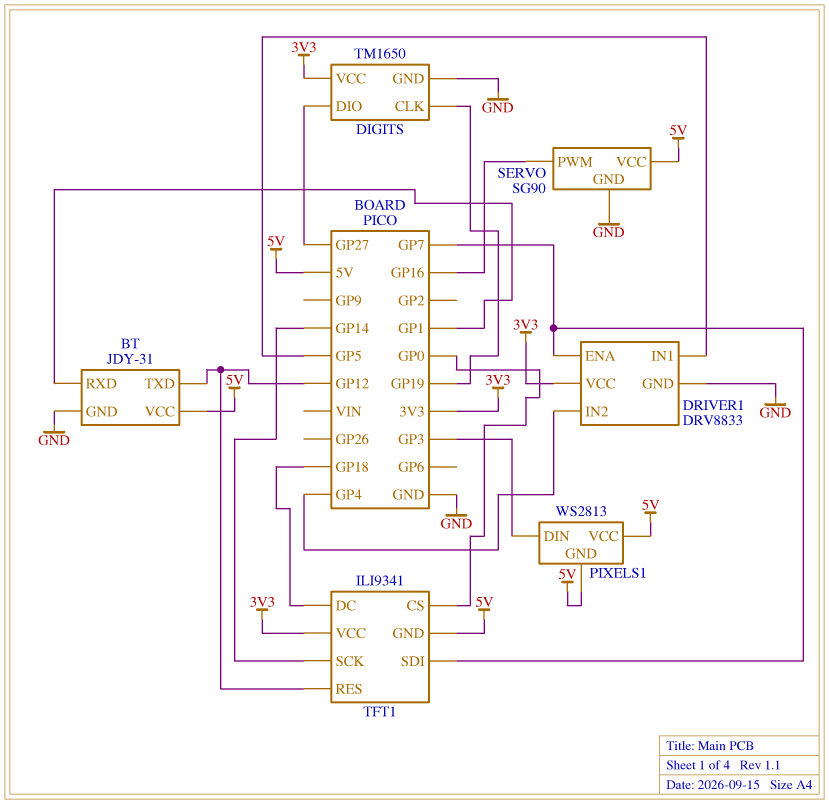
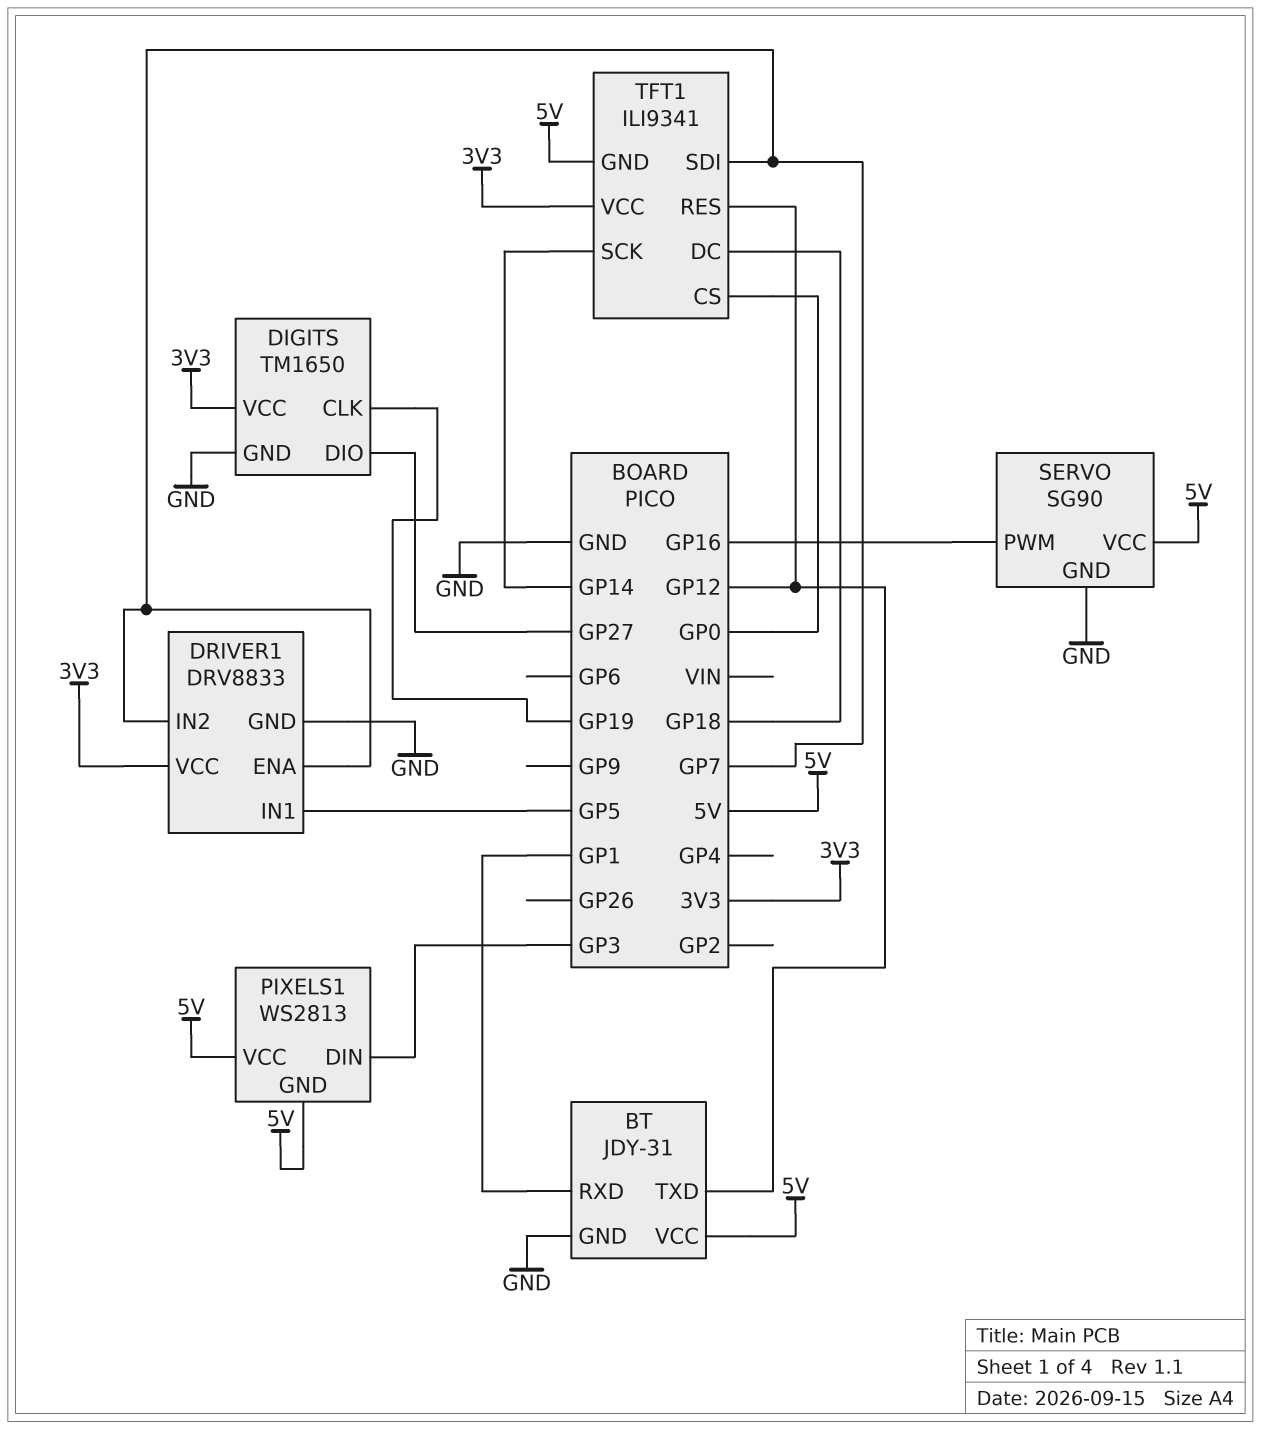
DRIVER1 pin IN2: GP4 -> GP7

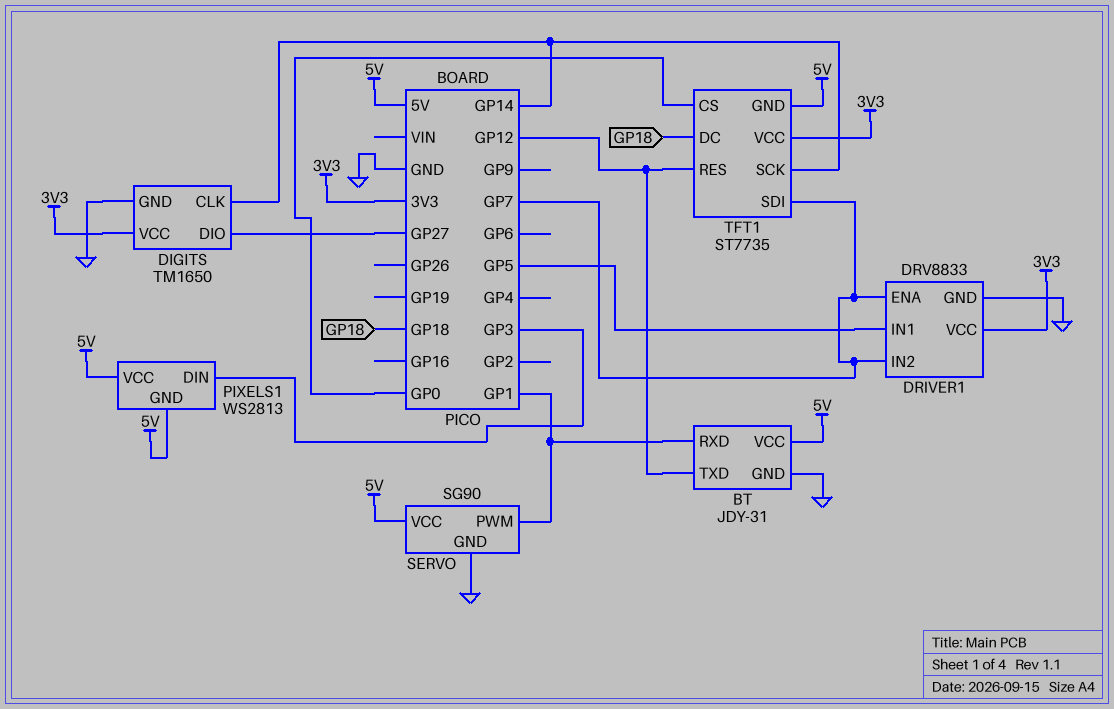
DIGITS pin CLK: GP19 -> GP14
SERVO pin PWM: GP16 -> GP1
TFT1: ILI9341 -> ST7735

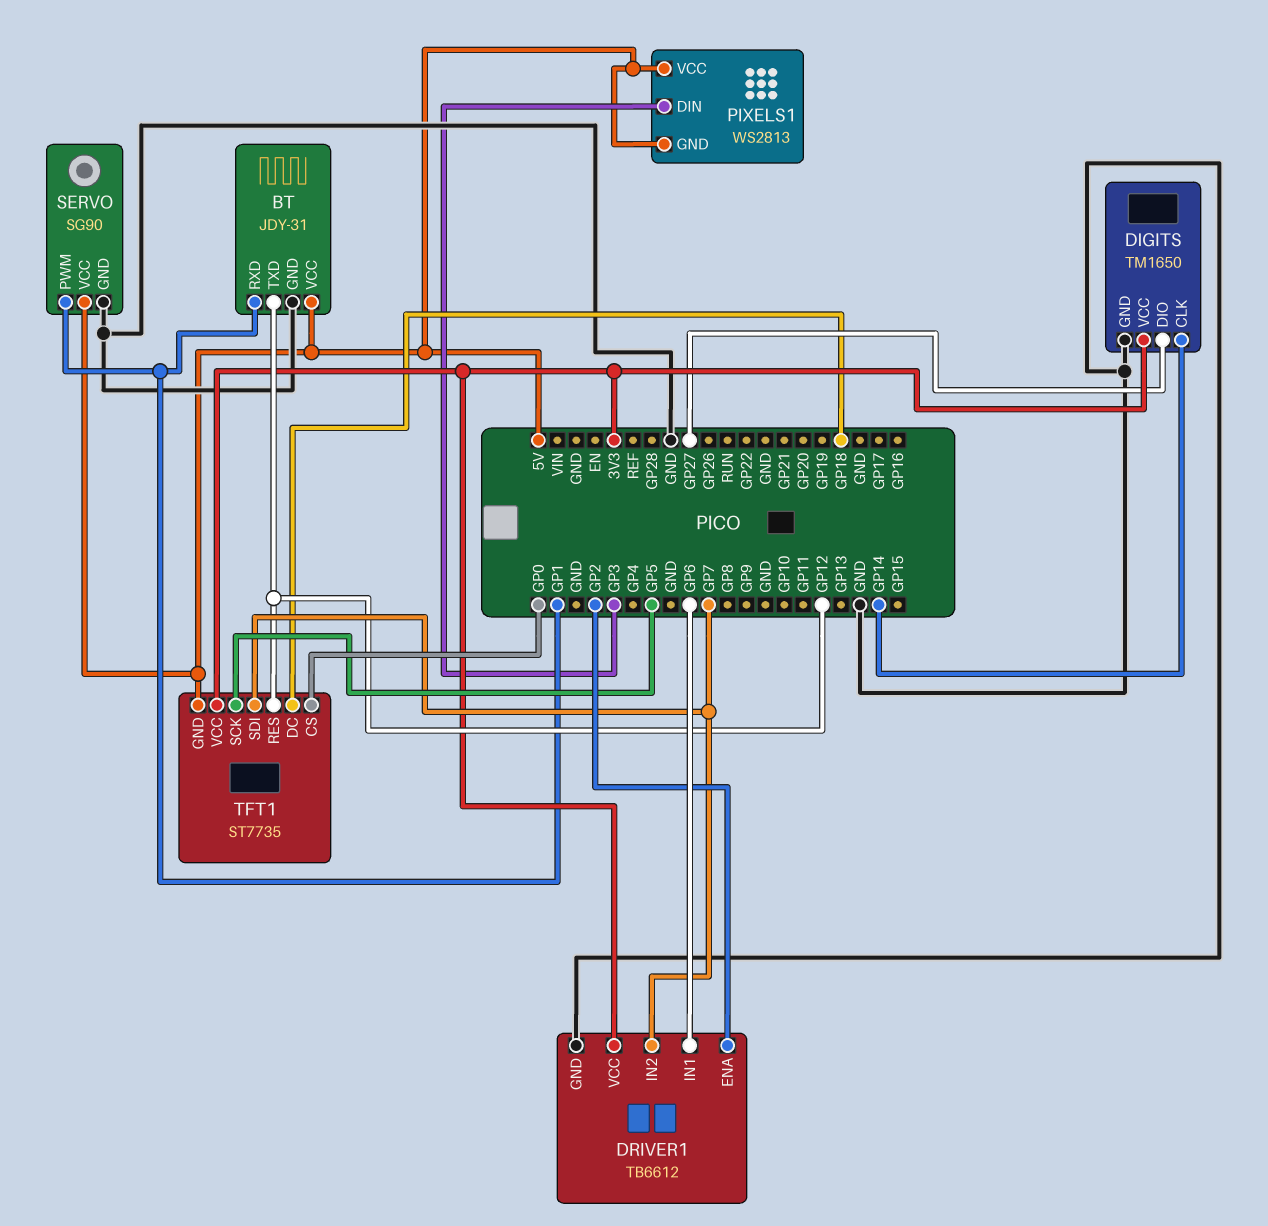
DRIVER1: DRV8833 -> TB6612
DRIVER1 pin ENA: GP7 -> GP2
DRIVER1 pin IN1: GP5 -> GP6
TFT1 pin SCK: GP14 -> GP5

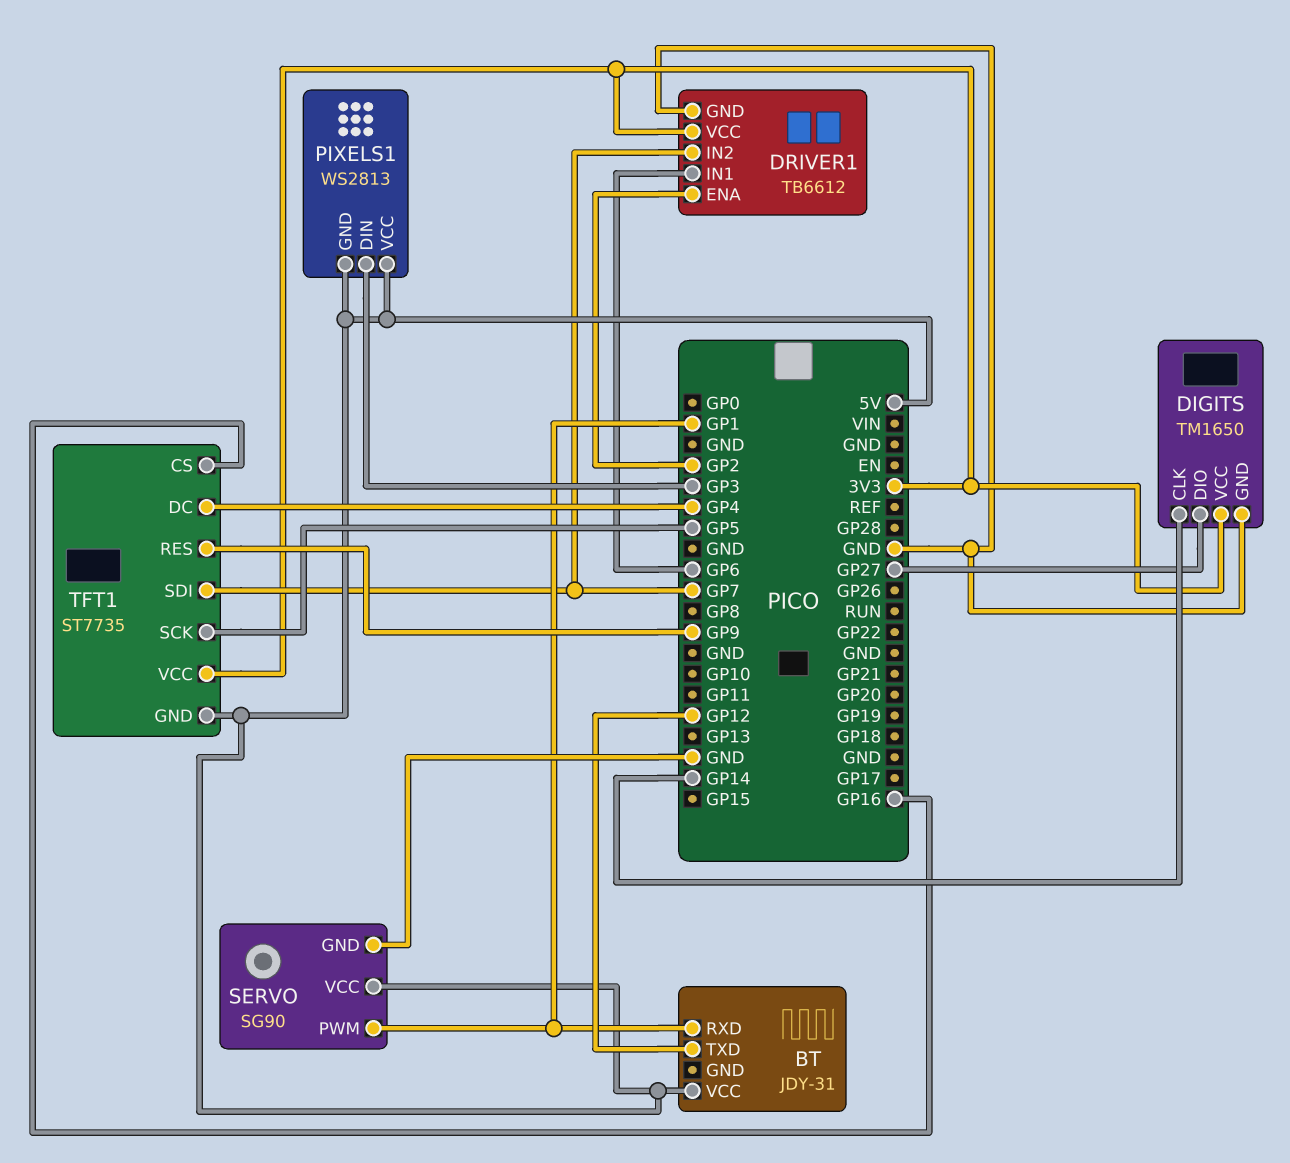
BT pin GND: GND -> none
TFT1 pin CS: GP0 -> GP16
TFT1 pin DC: GP18 -> GP4
TFT1 pin RES: GP12 -> GP9

